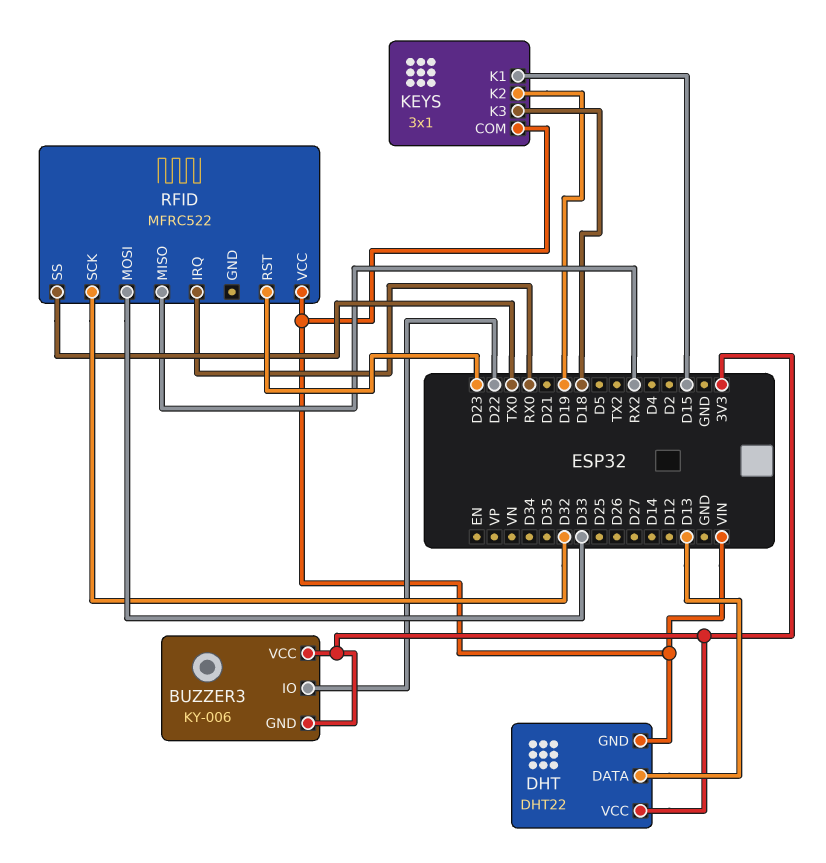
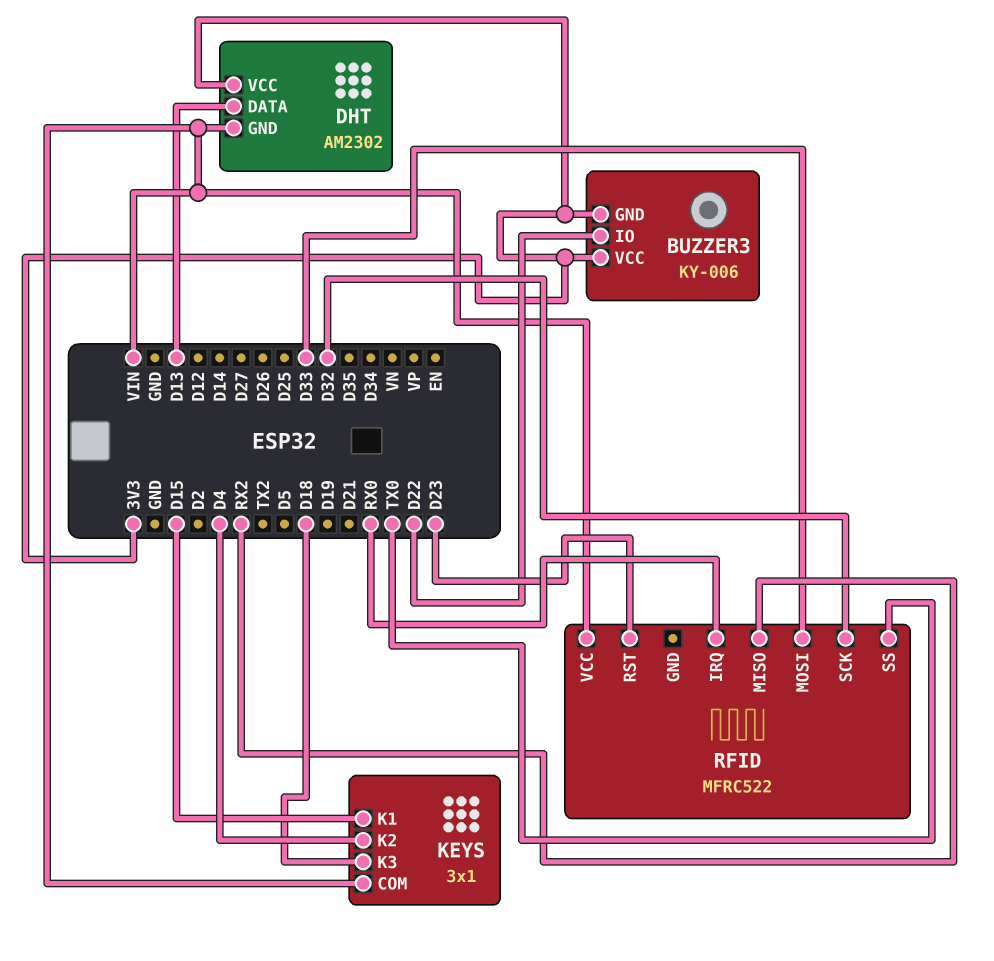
DHT: DHT22 -> AM2302
KEYS pin K2: D19 -> D4

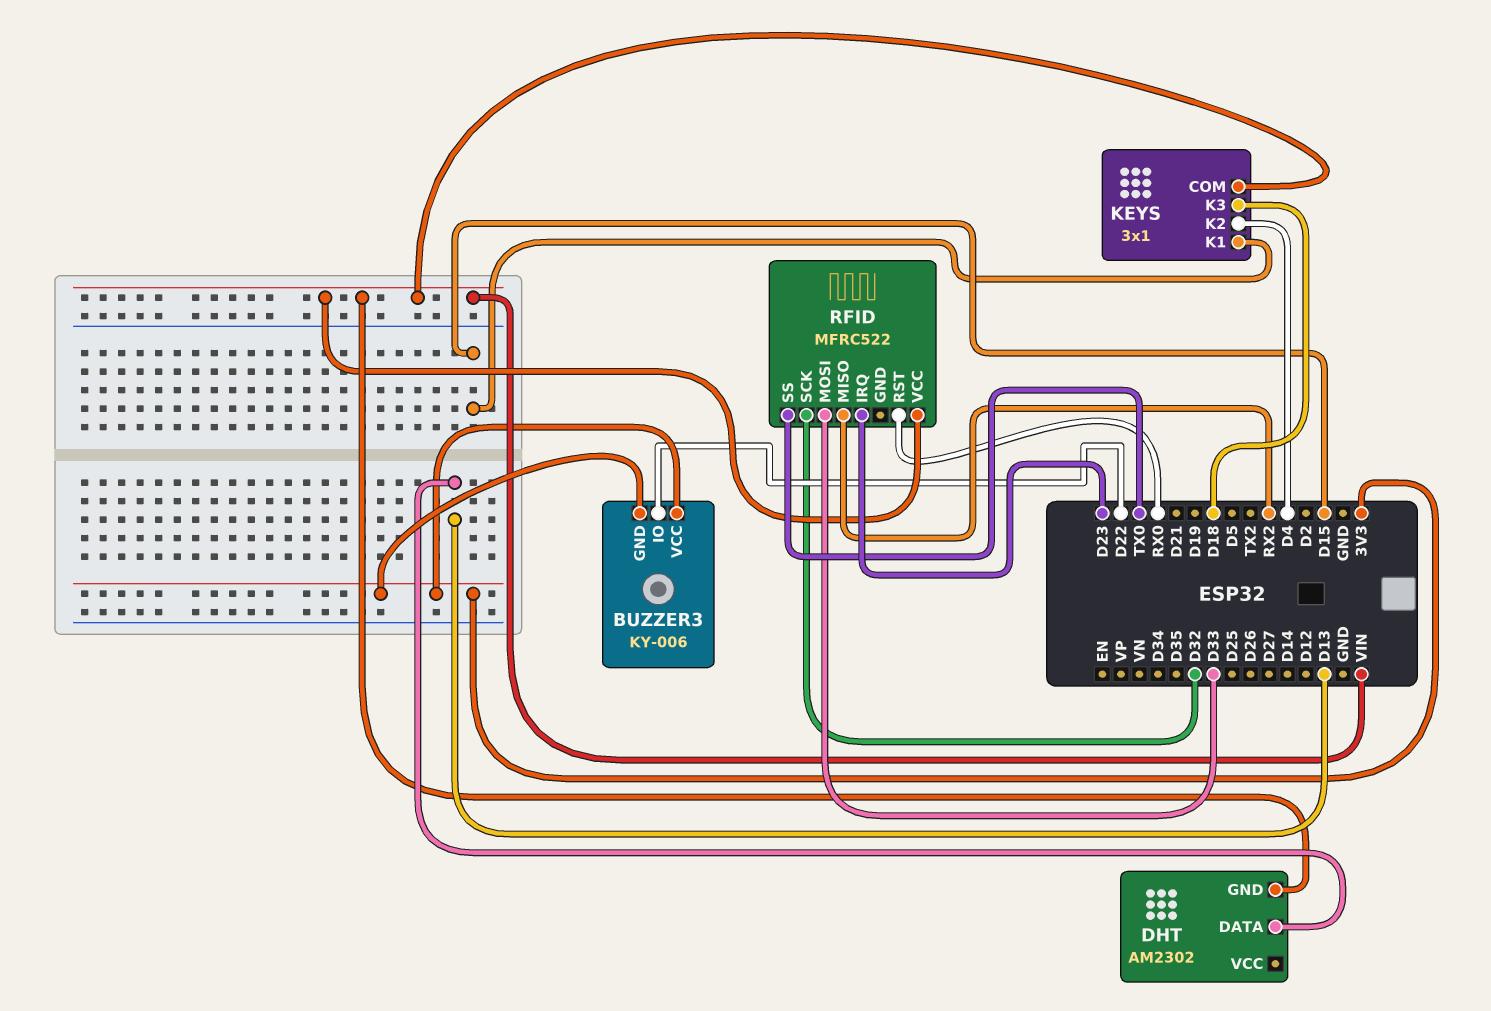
DHT pin VCC: 3V3 -> none
RFID pin IRQ: RX0 -> D23
RFID pin RST: D23 -> RX0

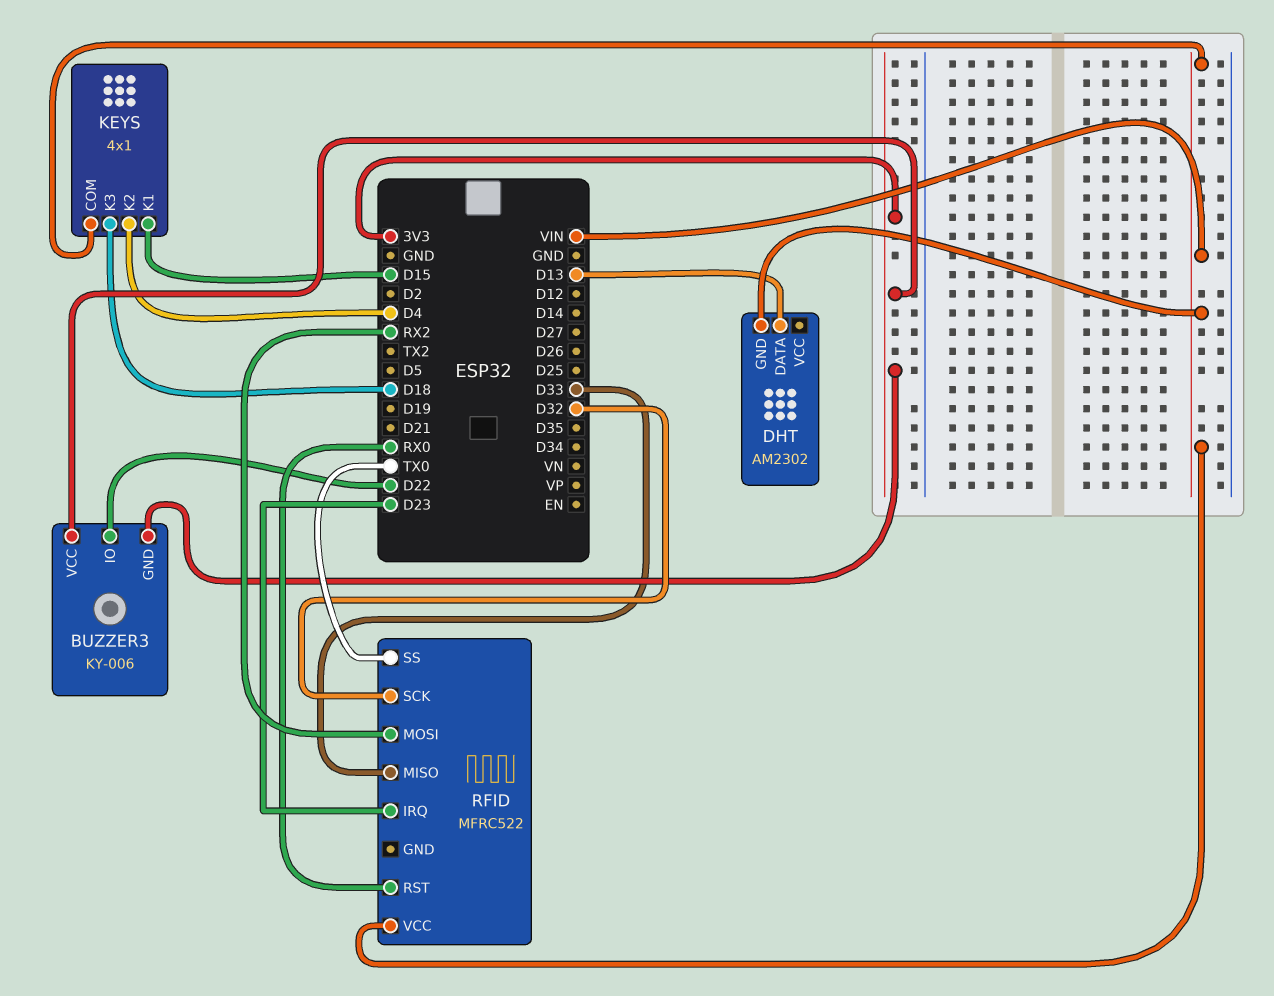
KEYS: 3x1 -> 4x1
RFID pin MISO: RX2 -> D33
RFID pin MOSI: D33 -> RX2

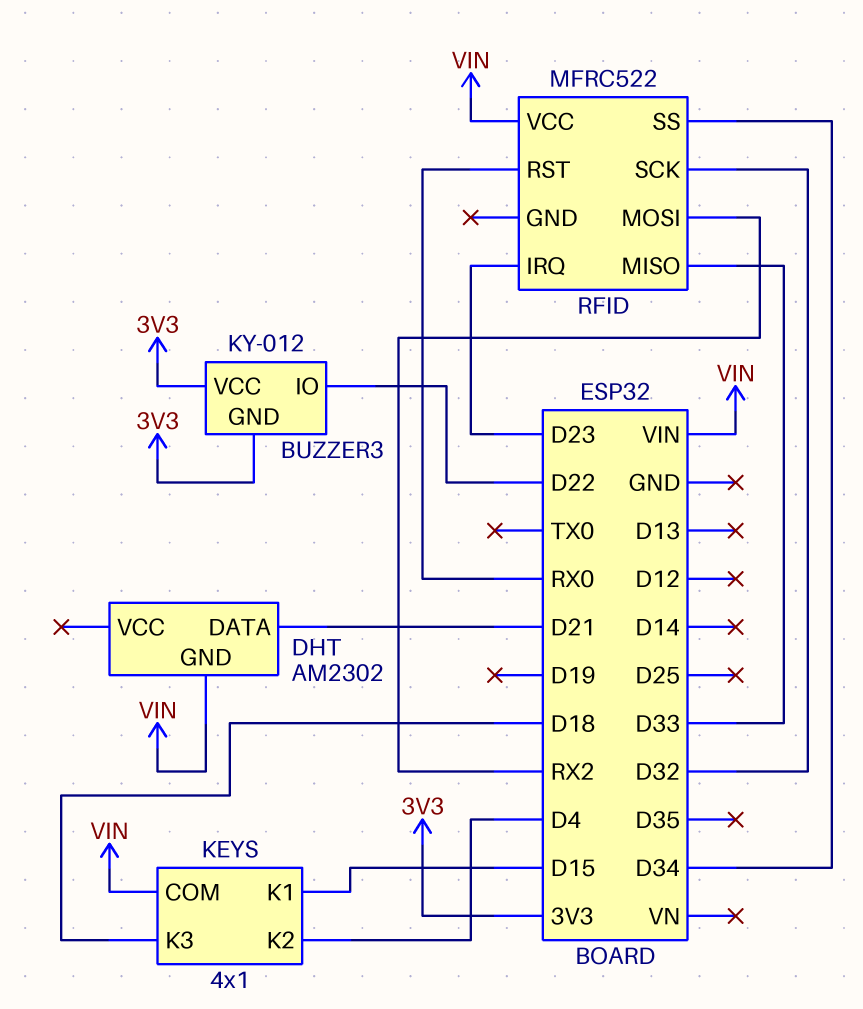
BUZZER3: KY-006 -> KY-012
DHT pin DATA: D13 -> D21
RFID pin SS: TX0 -> D34

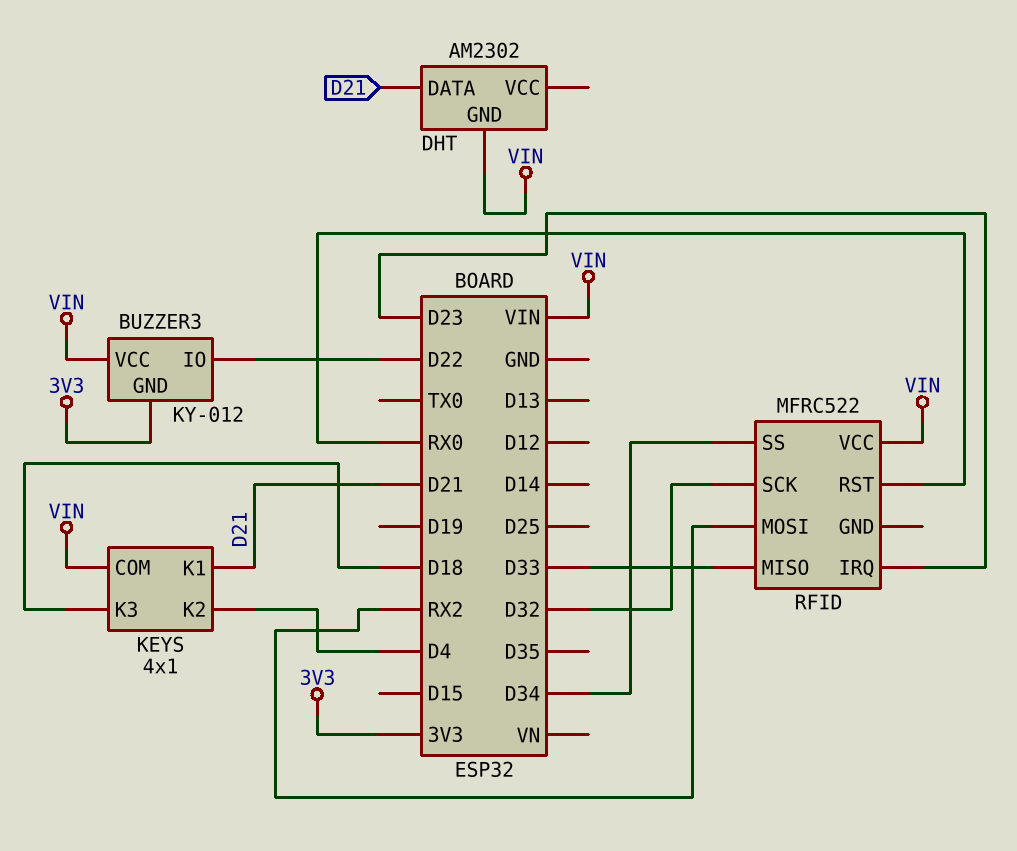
BUZZER3 pin VCC: 3V3 -> VIN
KEYS pin K1: D15 -> D21

